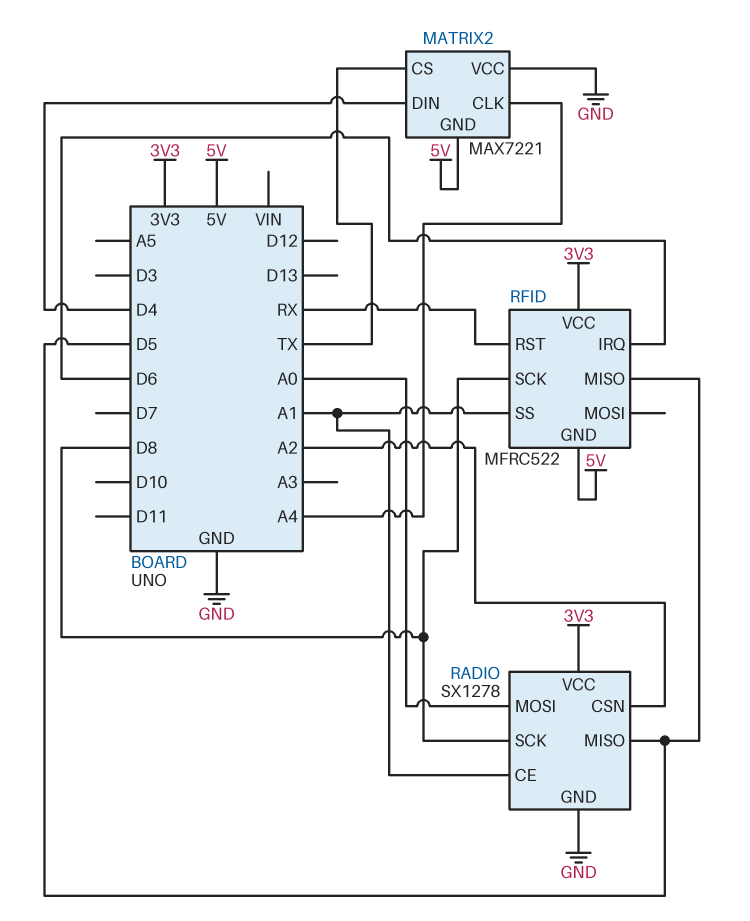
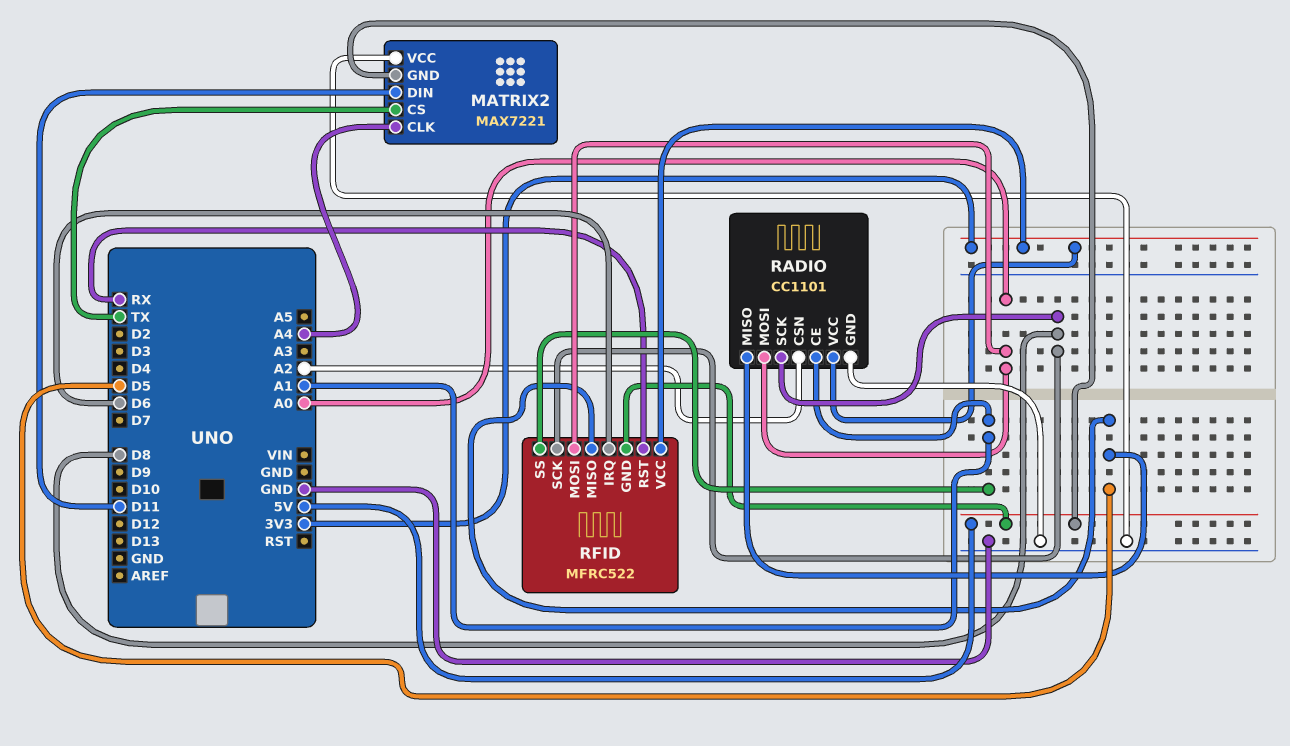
MATRIX2 pin DIN: D4 -> D11
RADIO: SX1278 -> CC1101
RFID pin MOSI: none -> A0

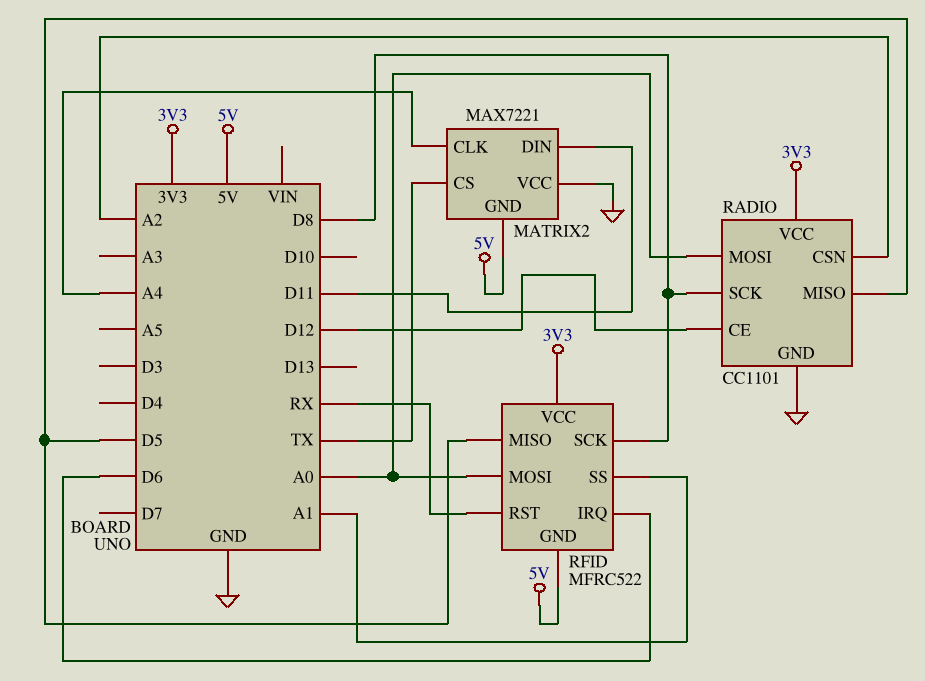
RADIO pin CE: A1 -> D12

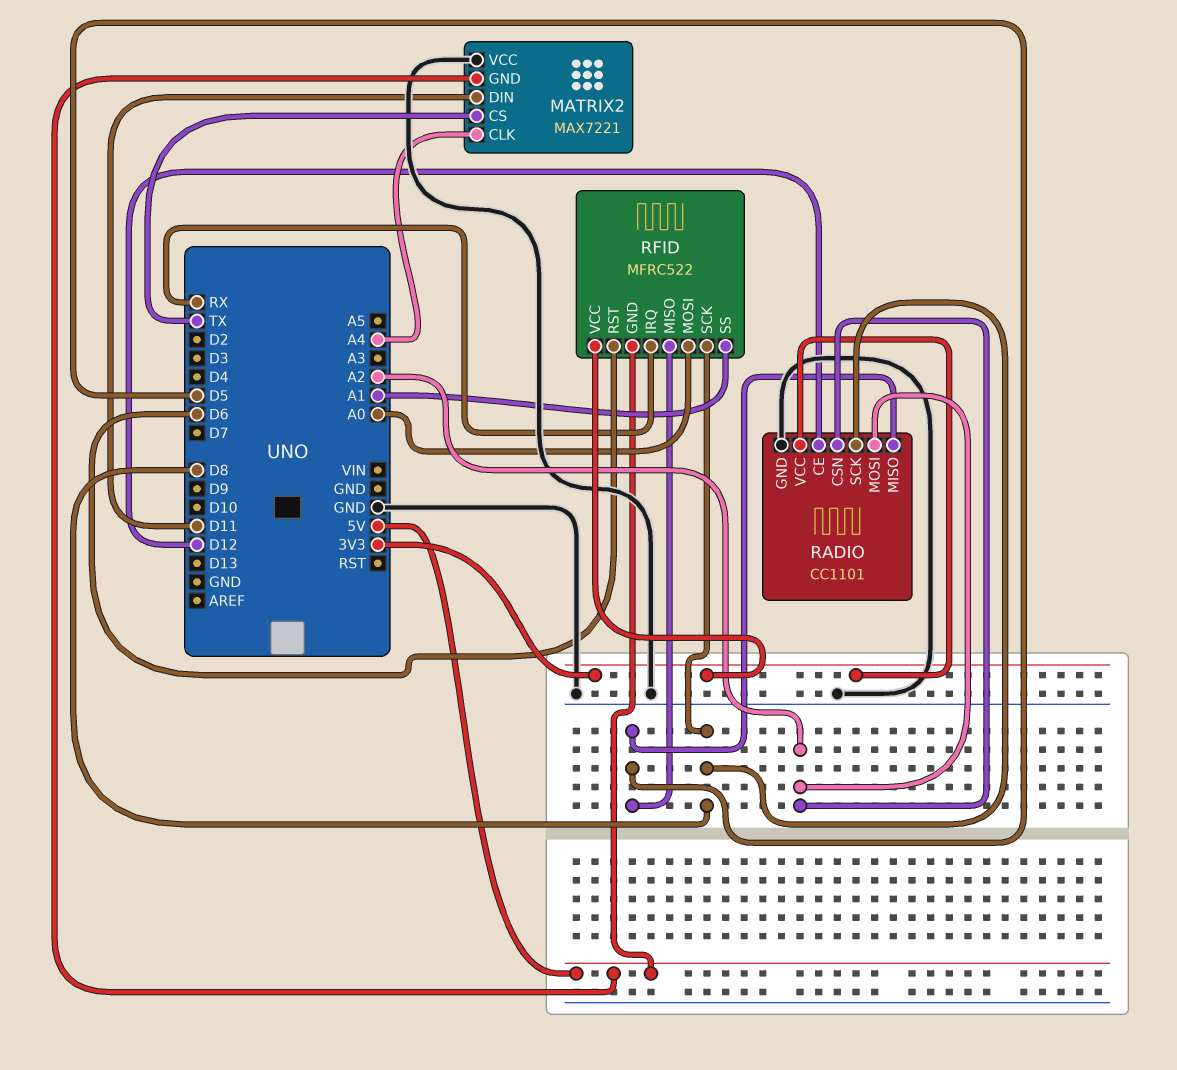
RADIO pin MOSI: A0 -> A2
RFID pin IRQ: D6 -> RX
RFID pin RST: RX -> D6

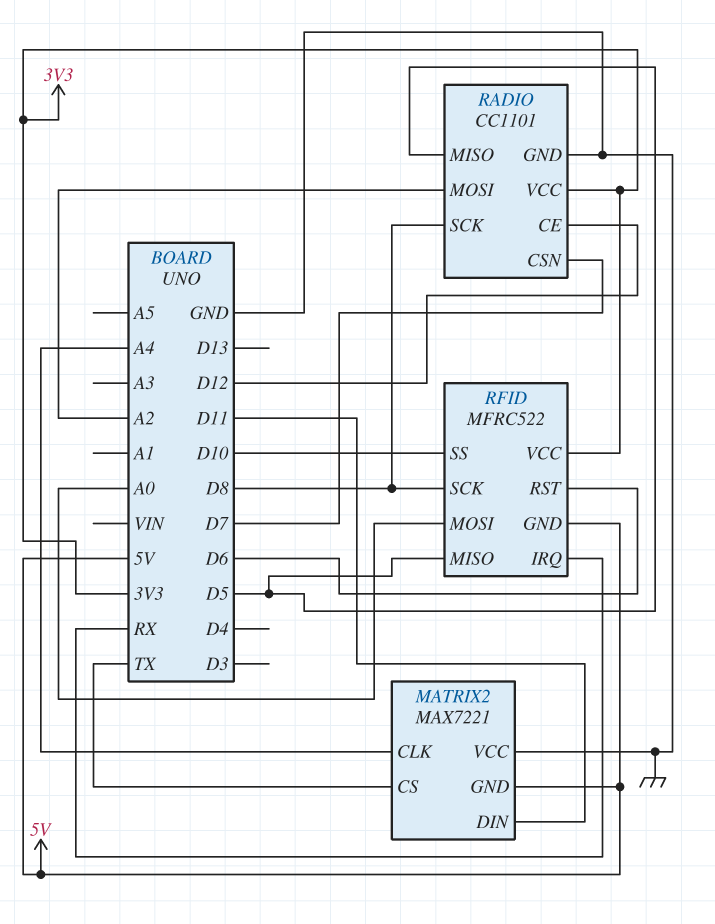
RADIO pin CSN: A2 -> D7
RFID pin SS: A1 -> D10

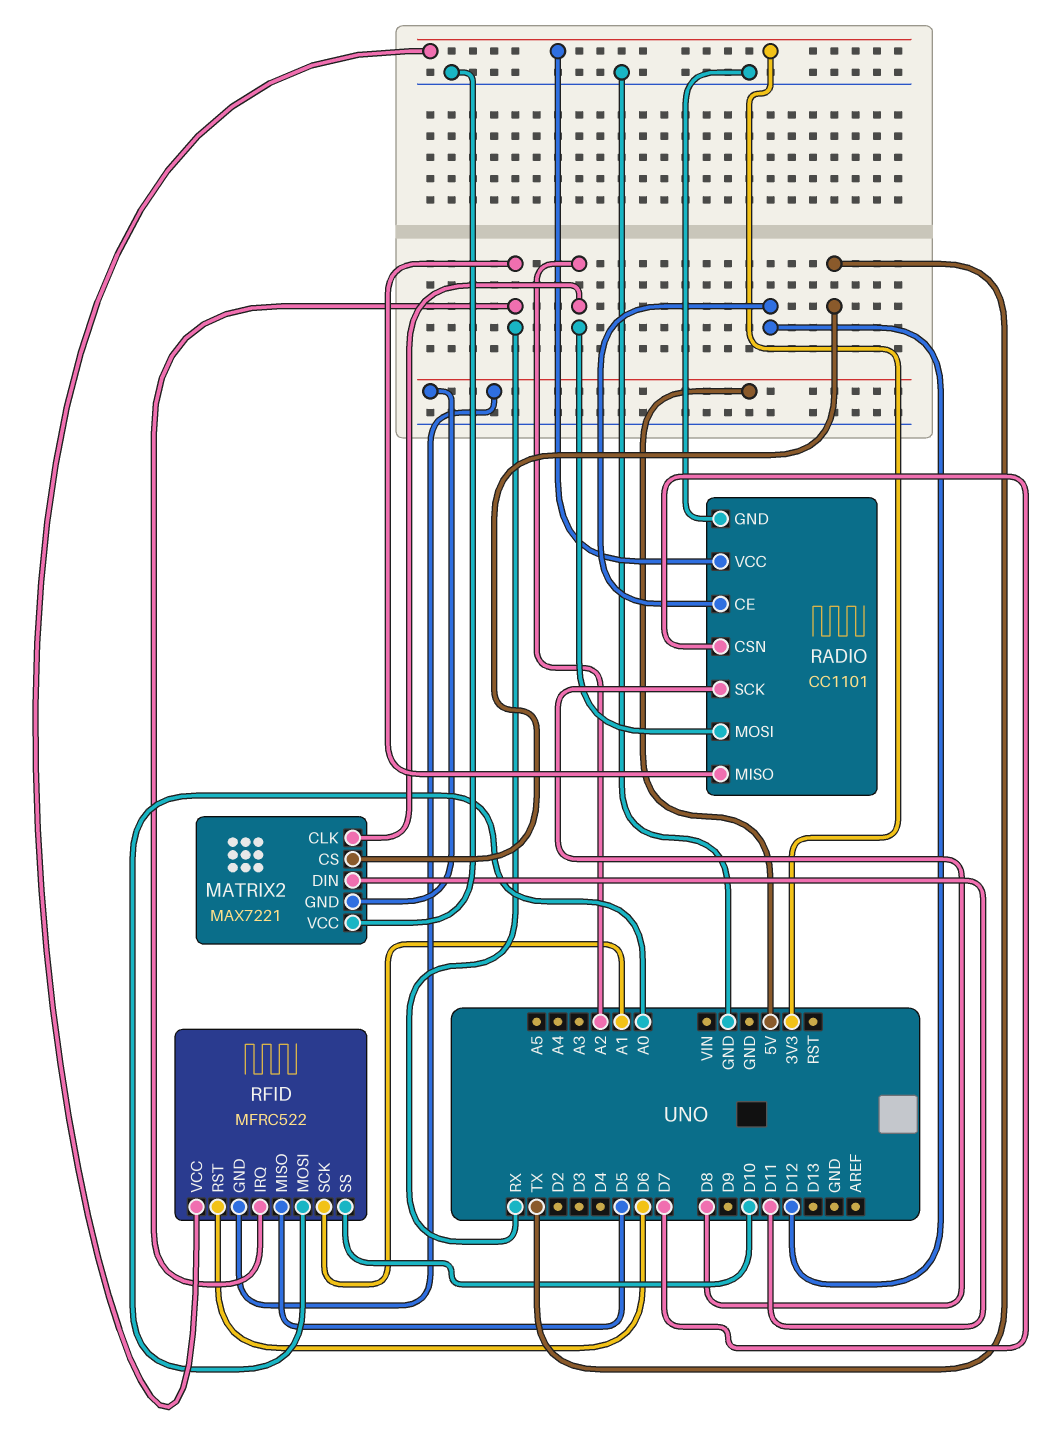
MATRIX2 pin CLK: A4 -> A2
RADIO pin MISO: D5 -> RX
RFID pin SCK: D8 -> A1

